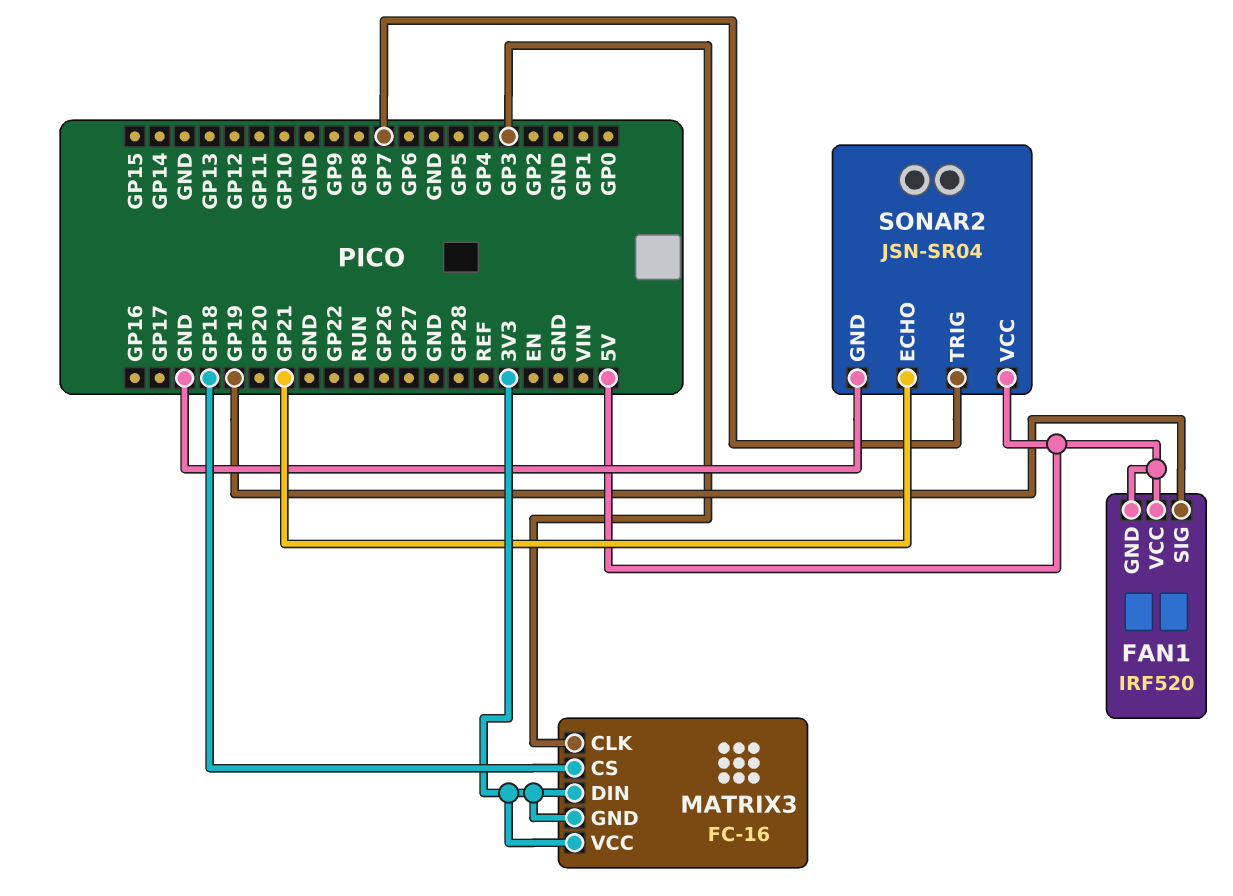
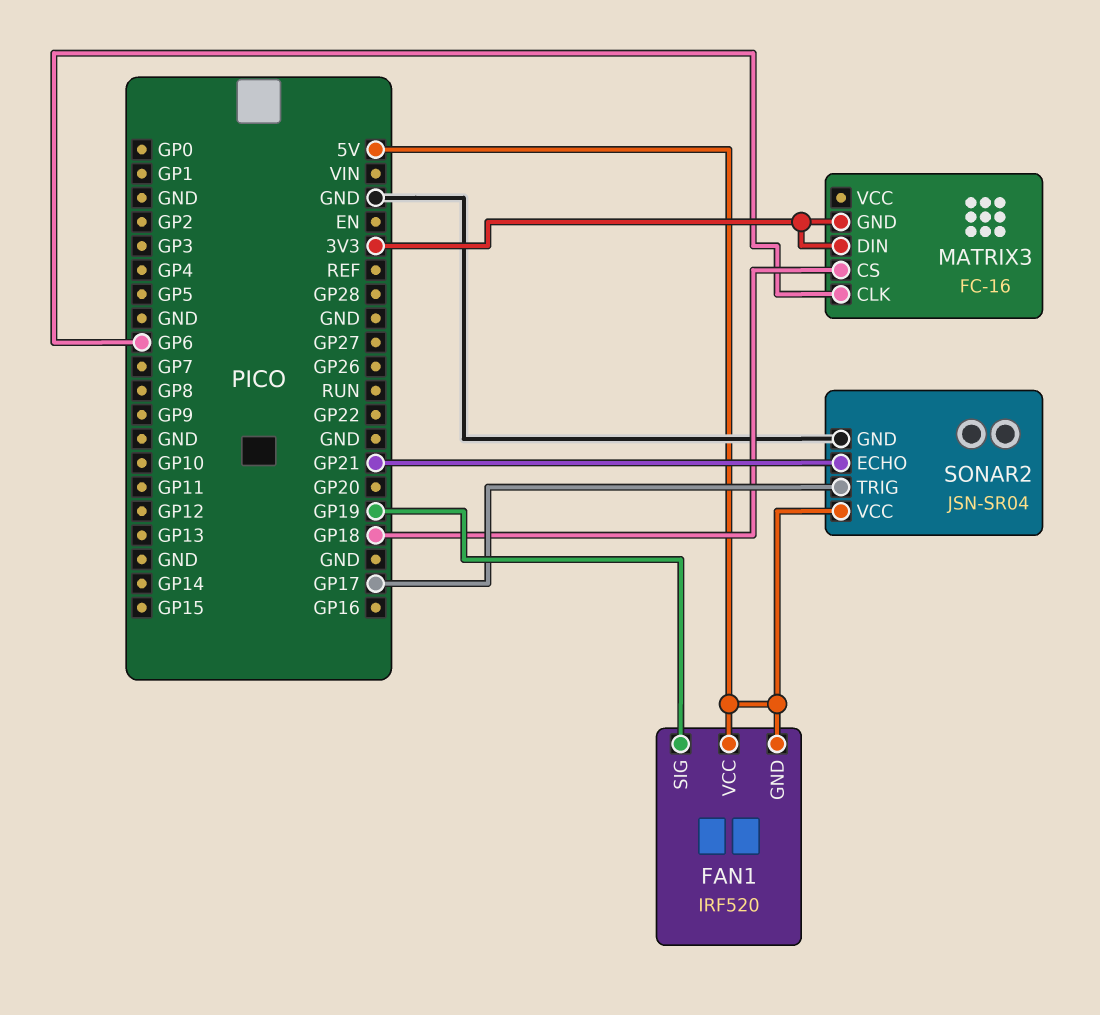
MATRIX3 pin CLK: GP3 -> GP6
MATRIX3 pin VCC: 3V3 -> none
SONAR2 pin TRIG: GP7 -> GP17

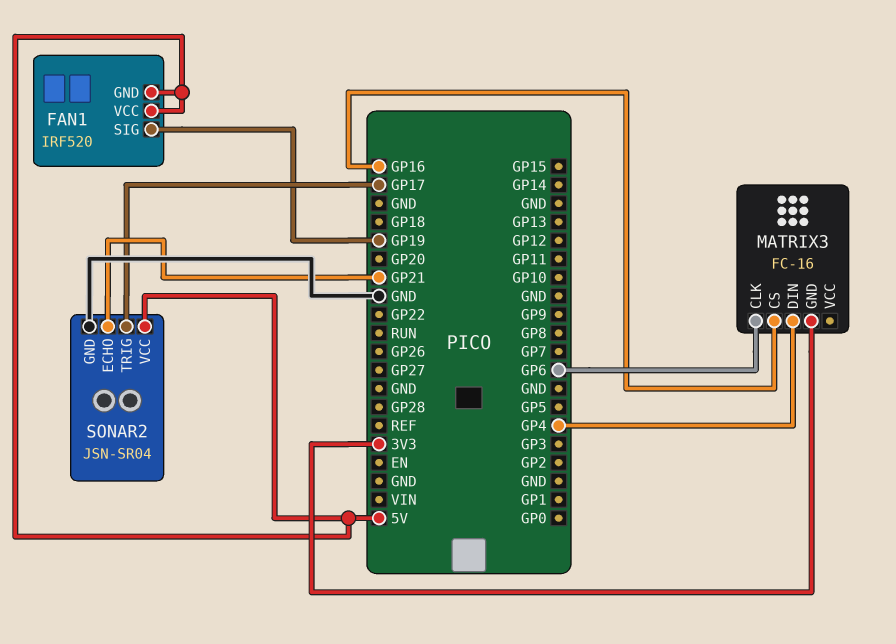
MATRIX3 pin CS: GP18 -> GP16
MATRIX3 pin DIN: 3V3 -> GP4

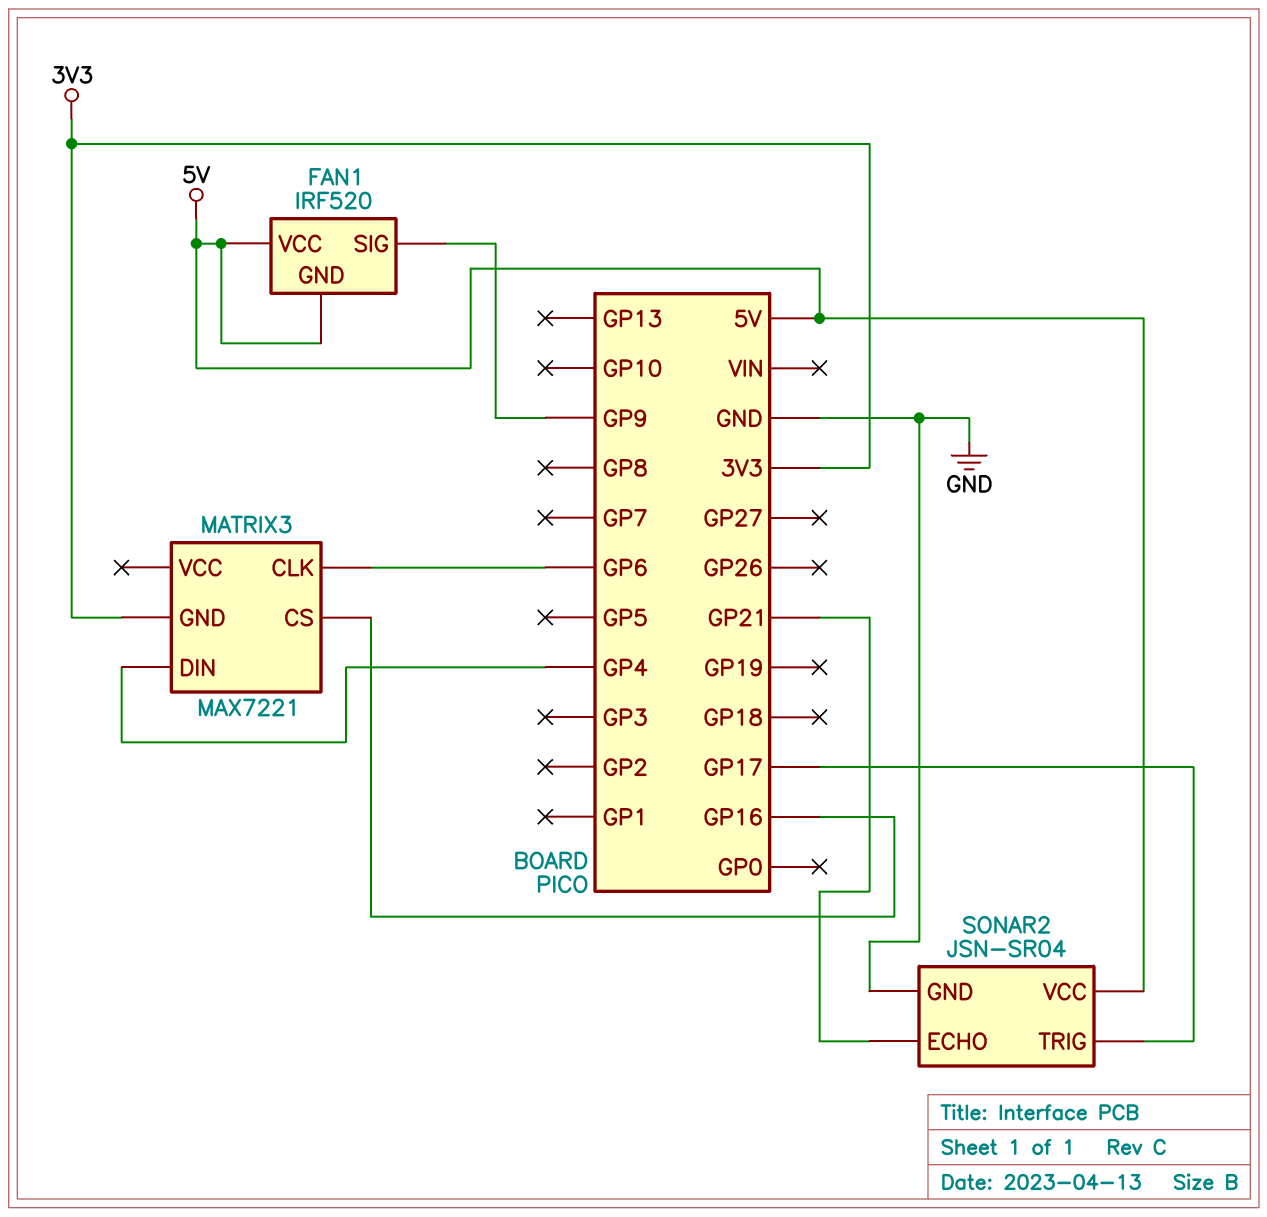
FAN1 pin SIG: GP19 -> GP9
MATRIX3: FC-16 -> MAX7221

